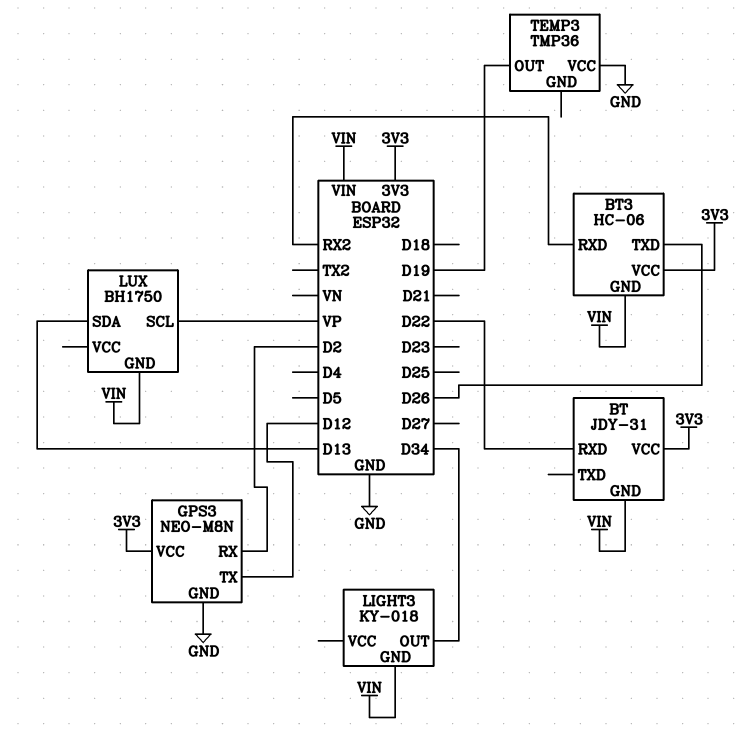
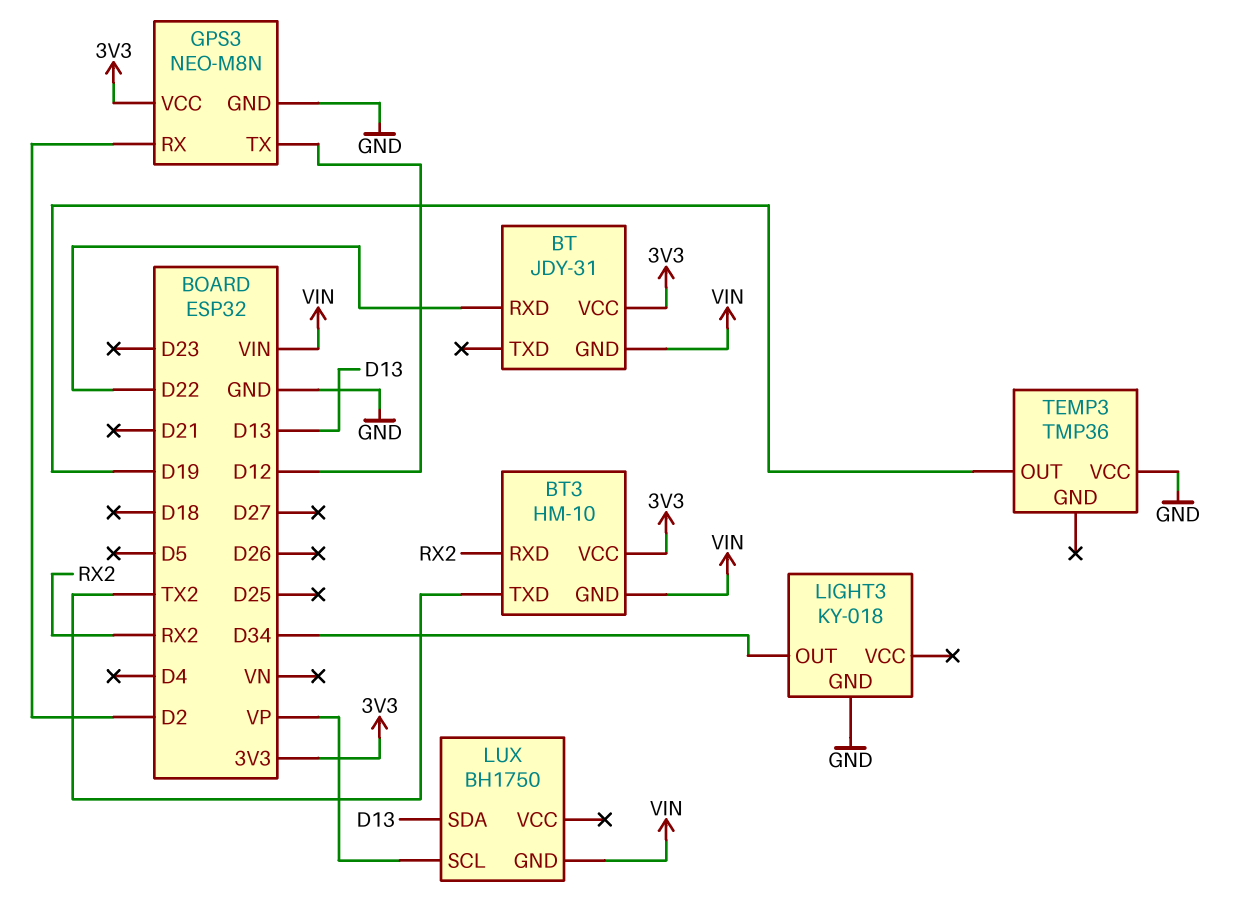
BT3: HC-06 -> HM-10
BT3 pin TXD: D26 -> TX2
LIGHT3 pin GND: VIN -> GND

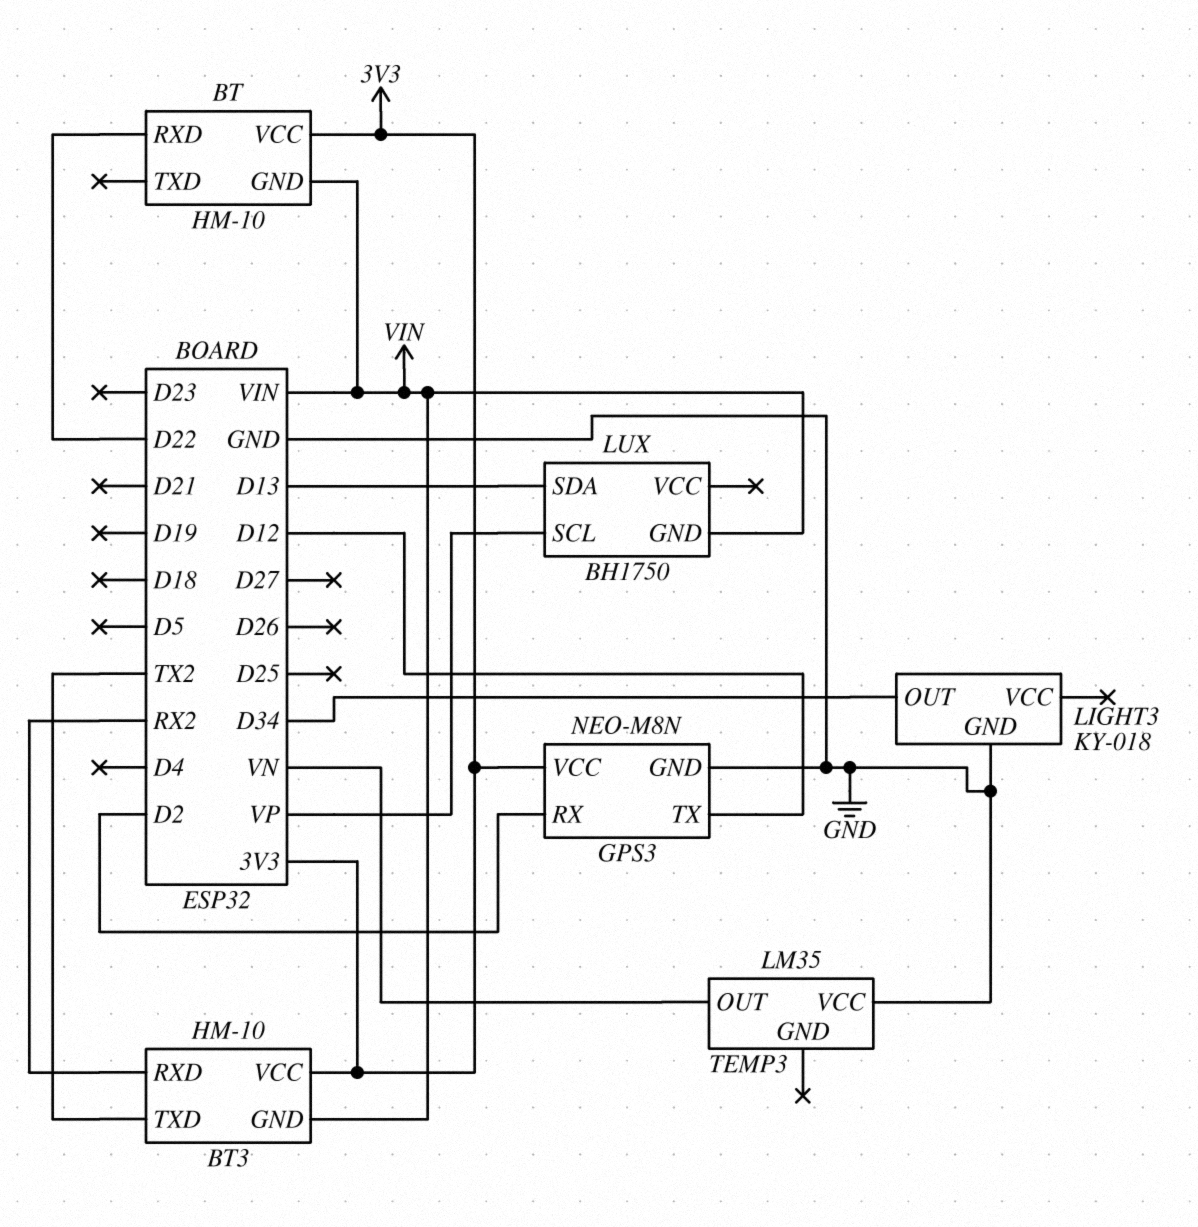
BT: JDY-31 -> HM-10
TEMP3: TMP36 -> LM35
TEMP3 pin OUT: D19 -> VN

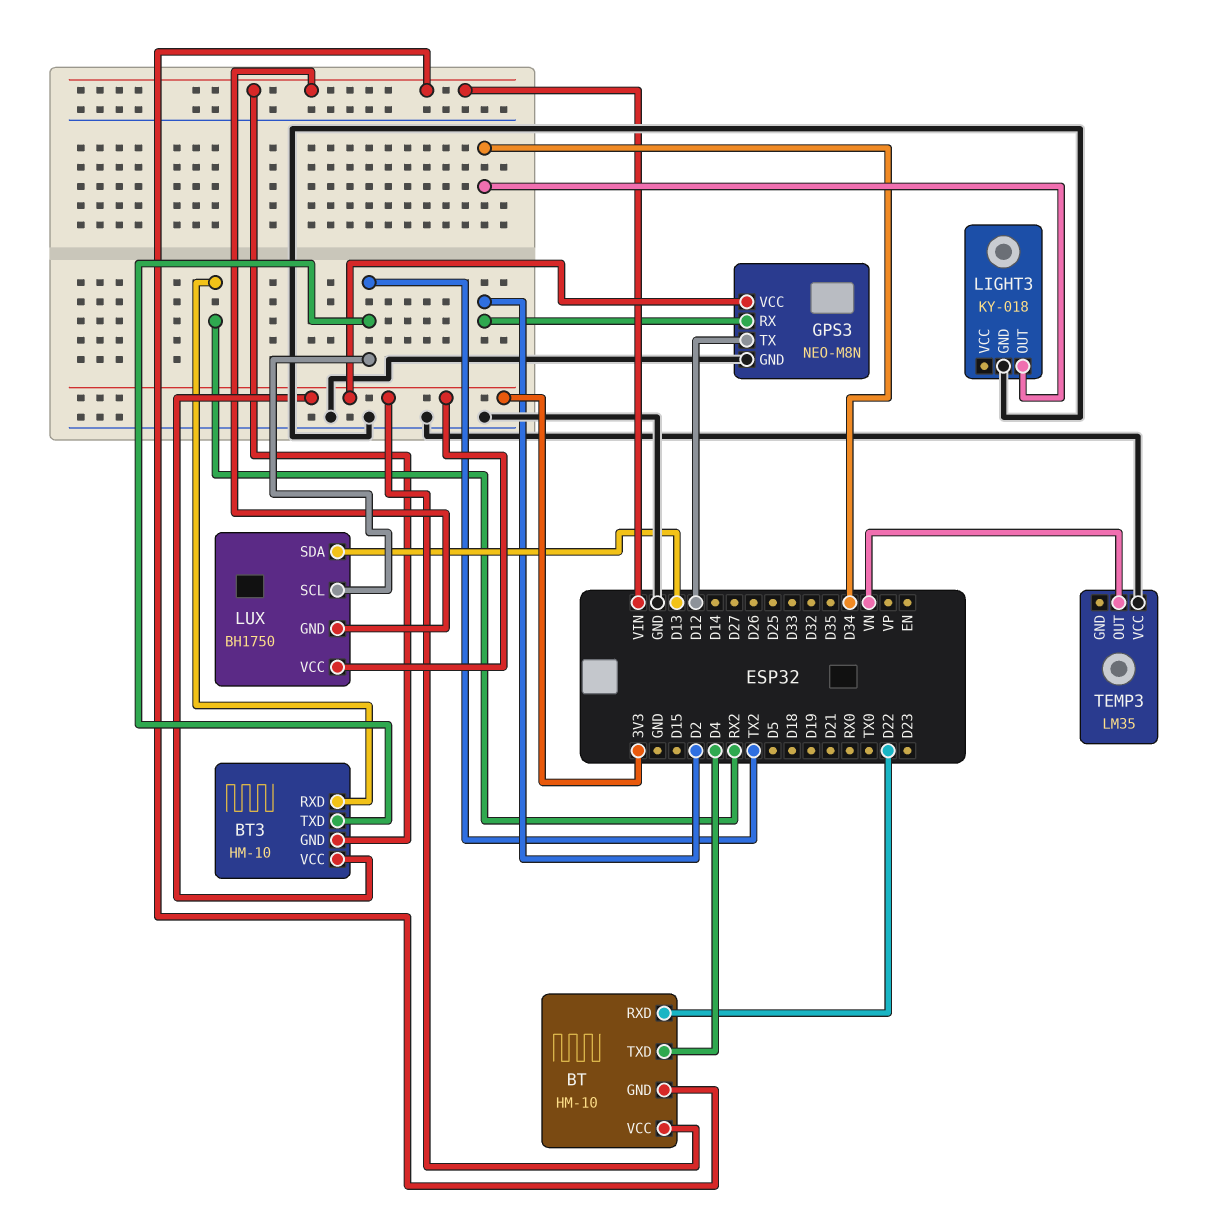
BT pin TXD: none -> D4
LUX pin SCL: VP -> TX2
LUX pin VCC: none -> 3V3

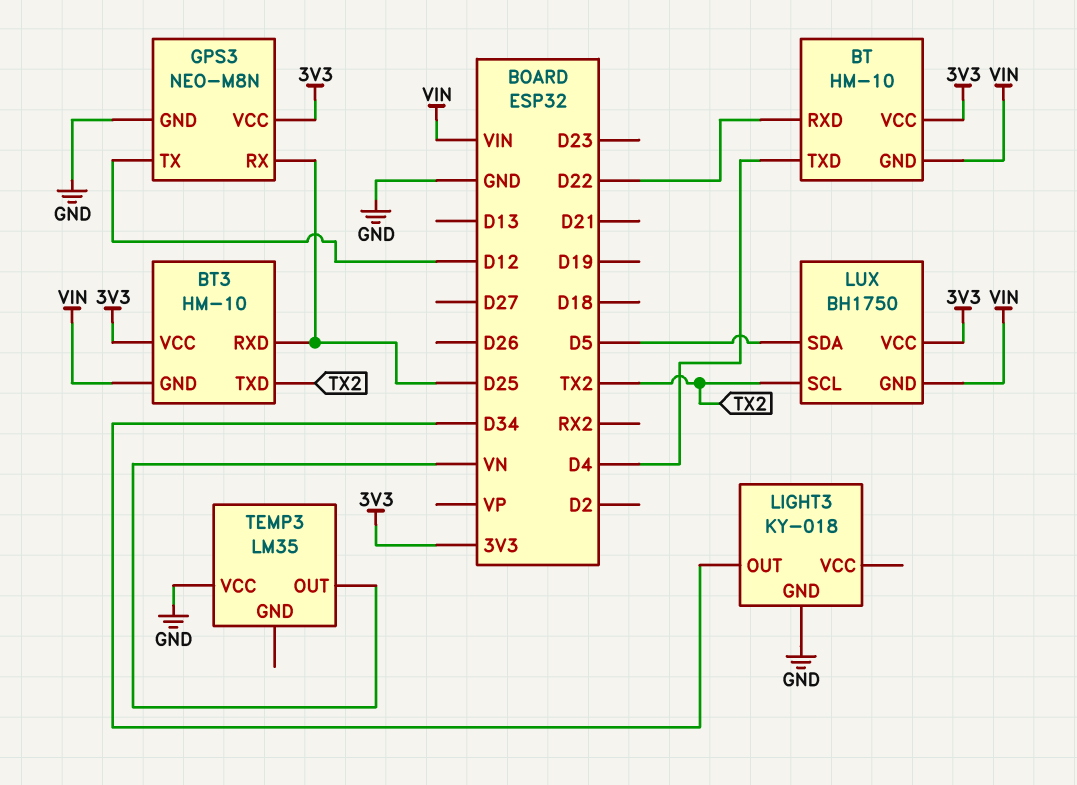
BT3 pin RXD: RX2 -> D25
GPS3 pin RX: D2 -> D25
LUX pin SDA: D13 -> D5

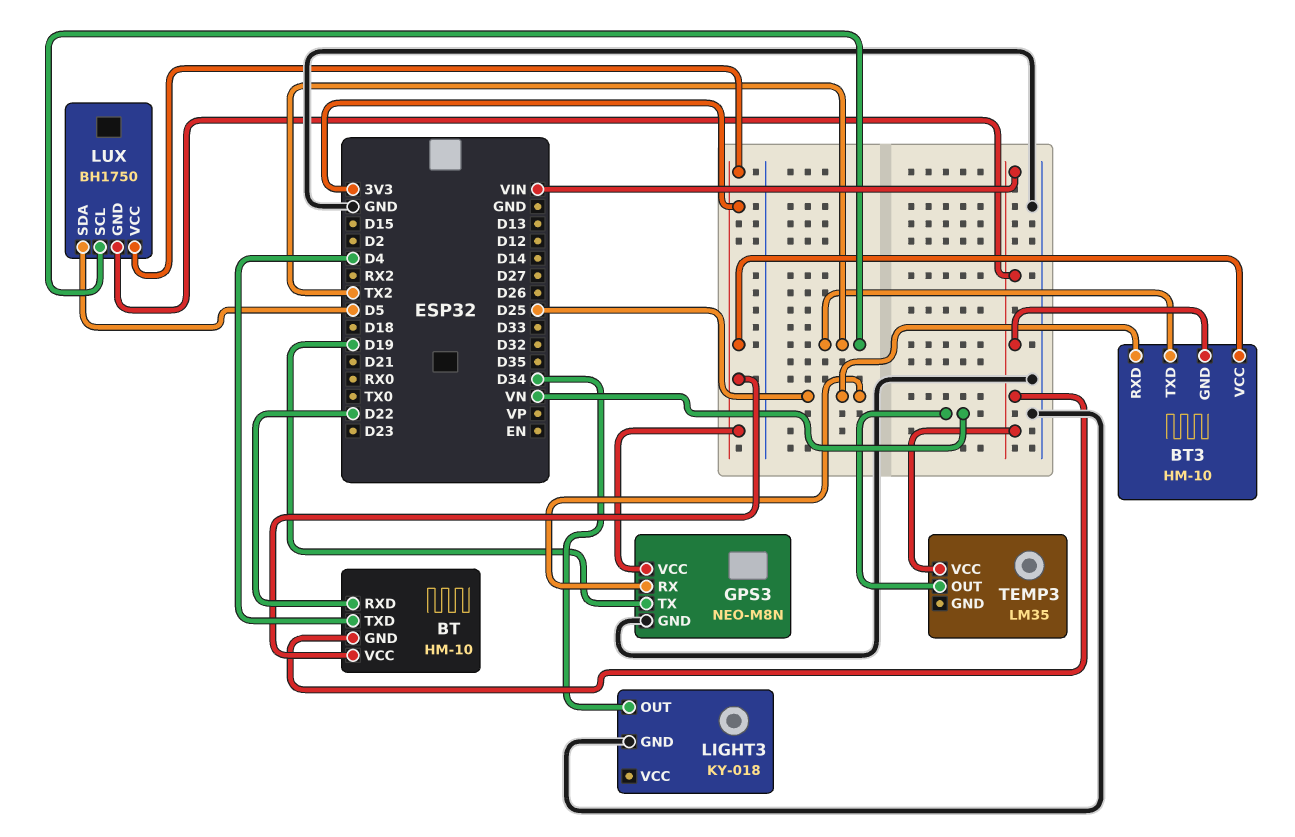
GPS3 pin TX: D12 -> D19
TEMP3 pin VCC: GND -> VIN

